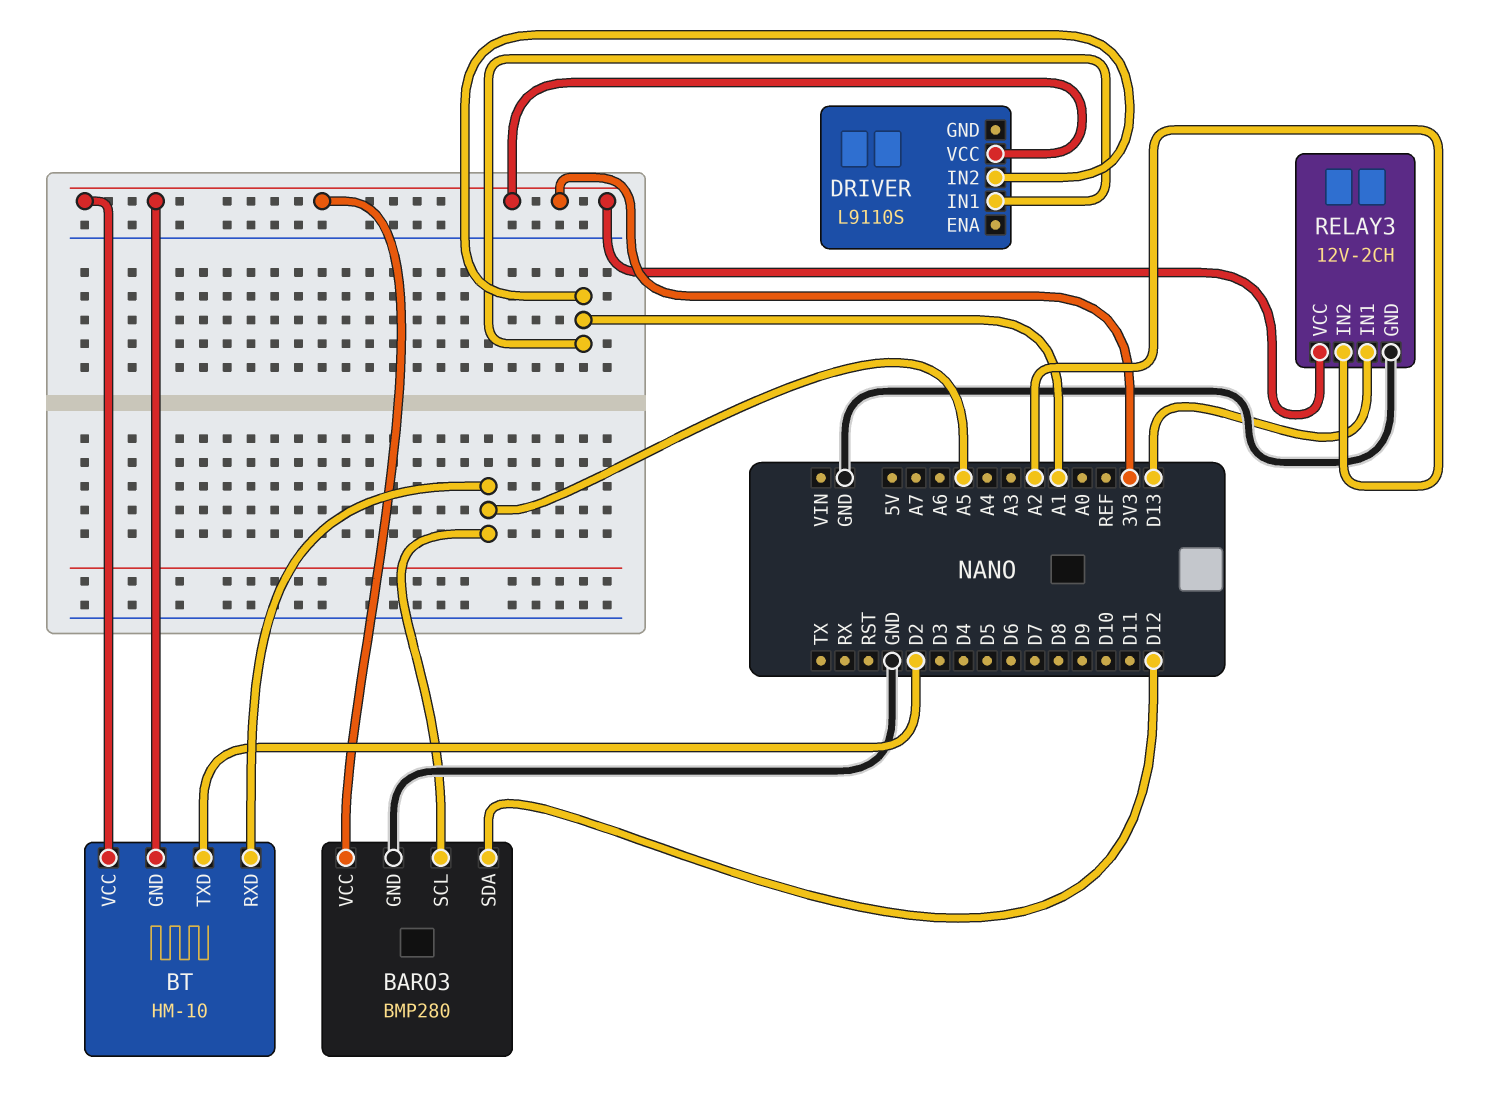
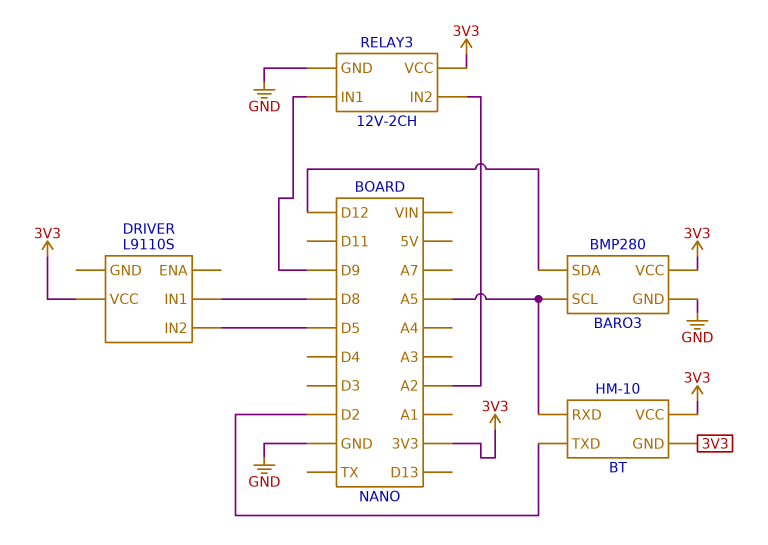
DRIVER pin IN1: A1 -> D8
DRIVER pin IN2: A1 -> D5
RELAY3 pin IN1: D13 -> D9

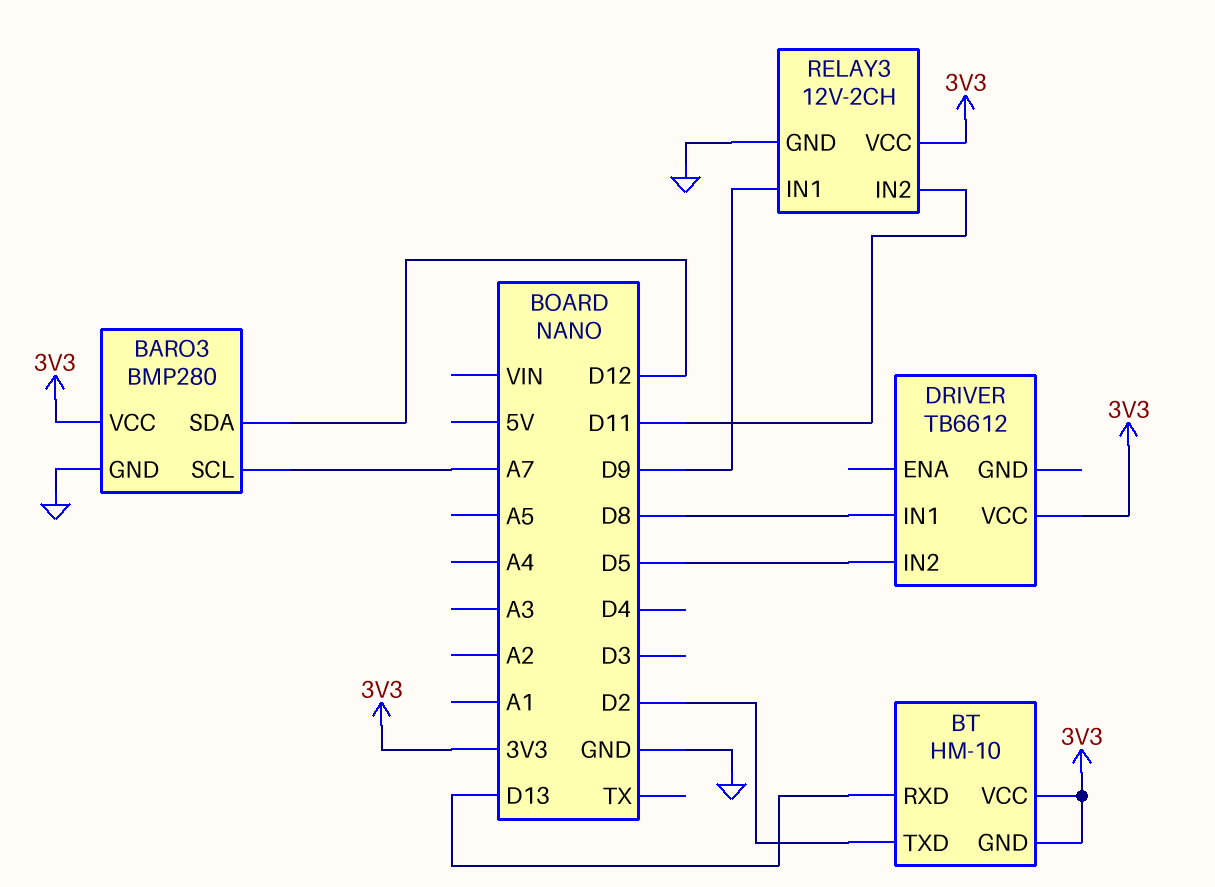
BARO3 pin SCL: A5 -> A7
BT pin RXD: A5 -> D13
DRIVER: L9110S -> TB6612
RELAY3 pin IN2: A2 -> D11

